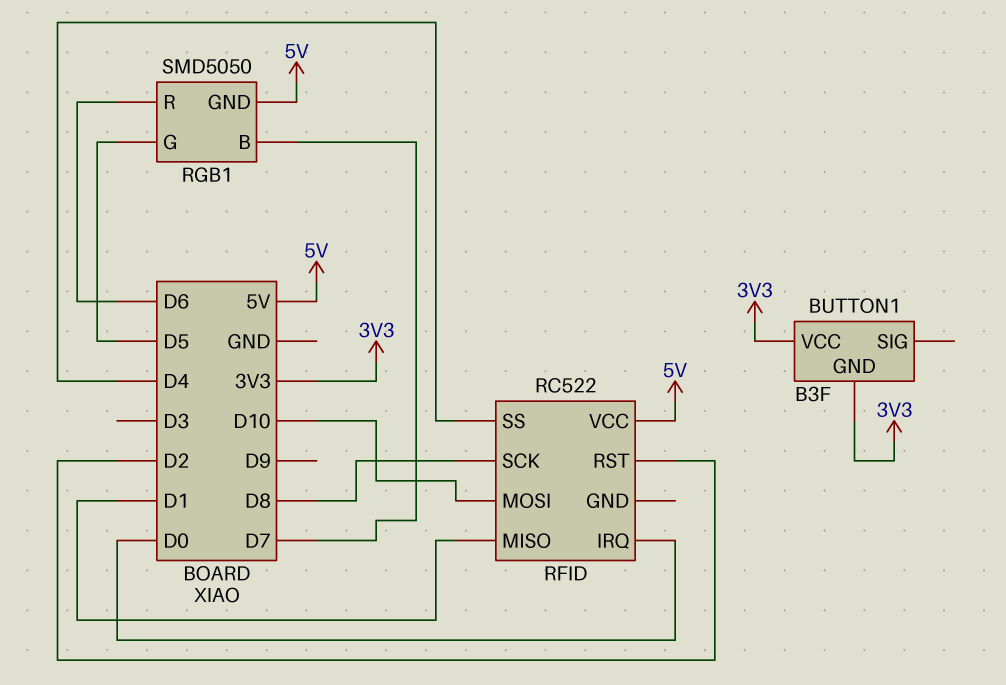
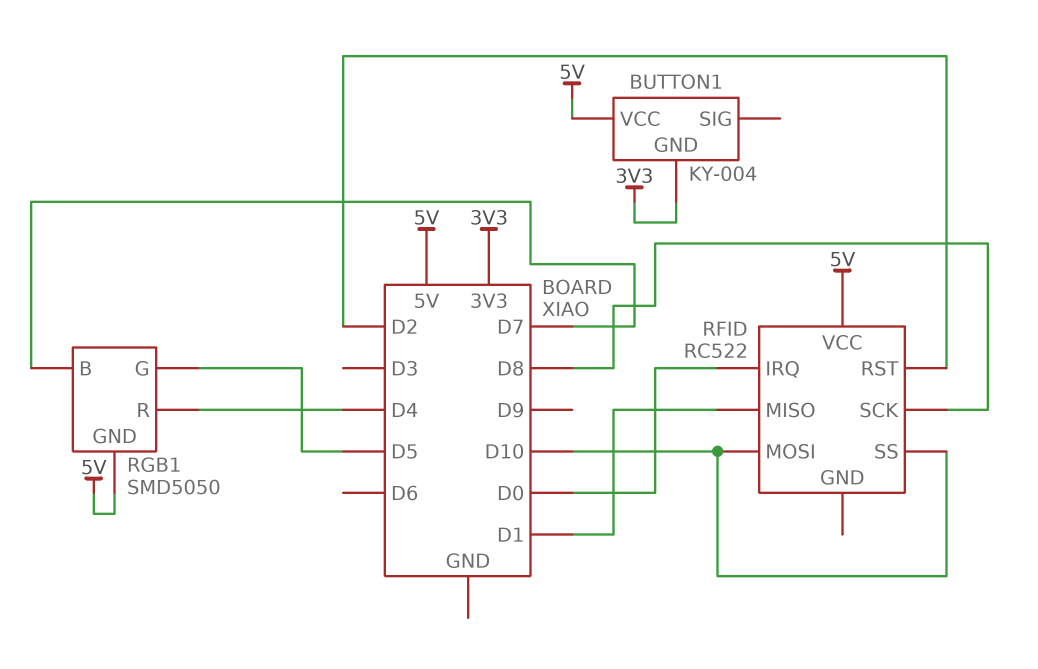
BUTTON1: B3F -> KY-004
BUTTON1 pin VCC: 3V3 -> 5V
RFID pin SS: D4 -> D10
RGB1 pin R: D6 -> D4

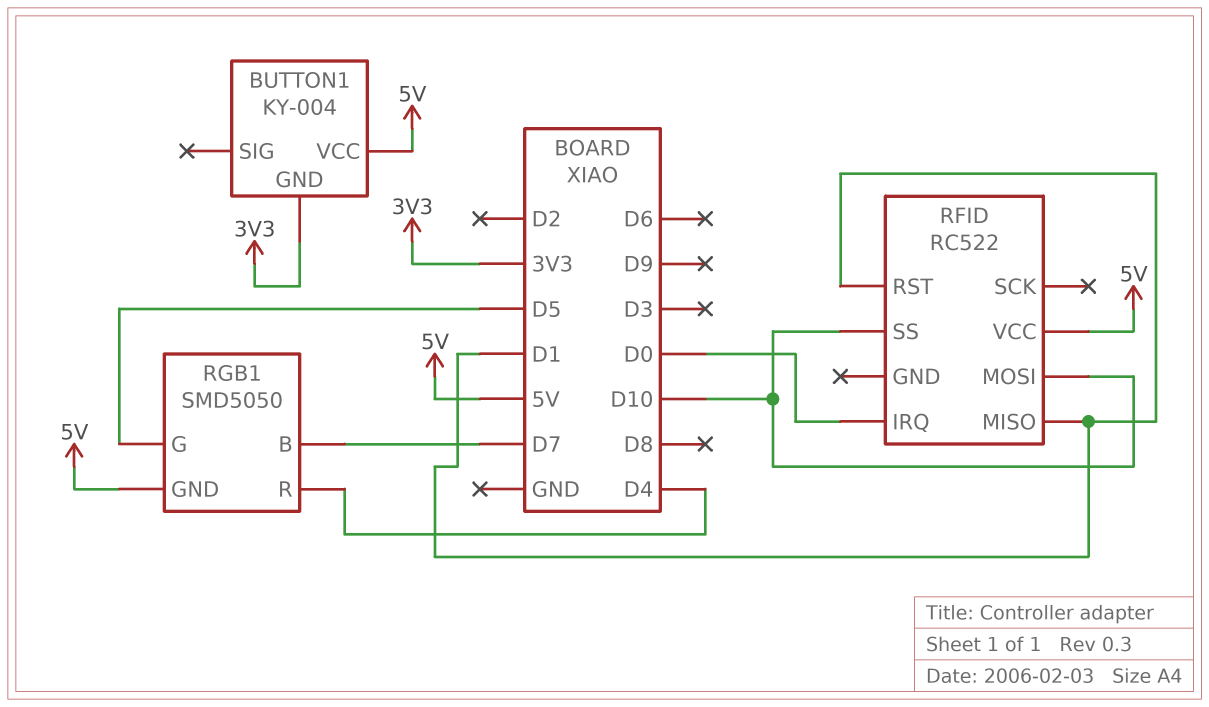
RFID pin RST: D2 -> D1
RFID pin SCK: D8 -> none

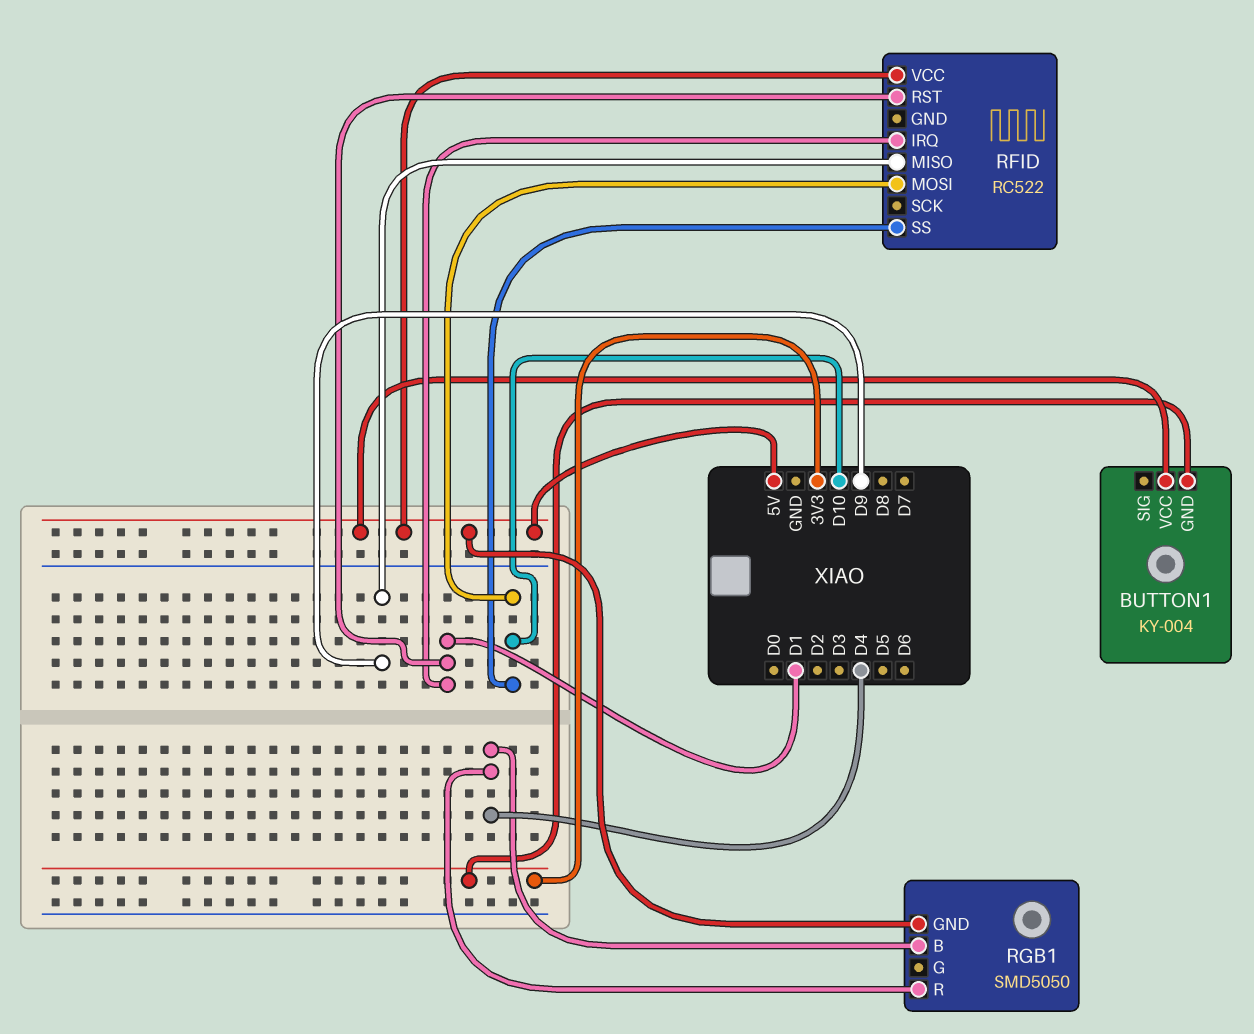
RFID pin IRQ: D0 -> D1
RFID pin MISO: D1 -> D9
RGB1 pin B: D7 -> D4
RGB1 pin G: D5 -> none

